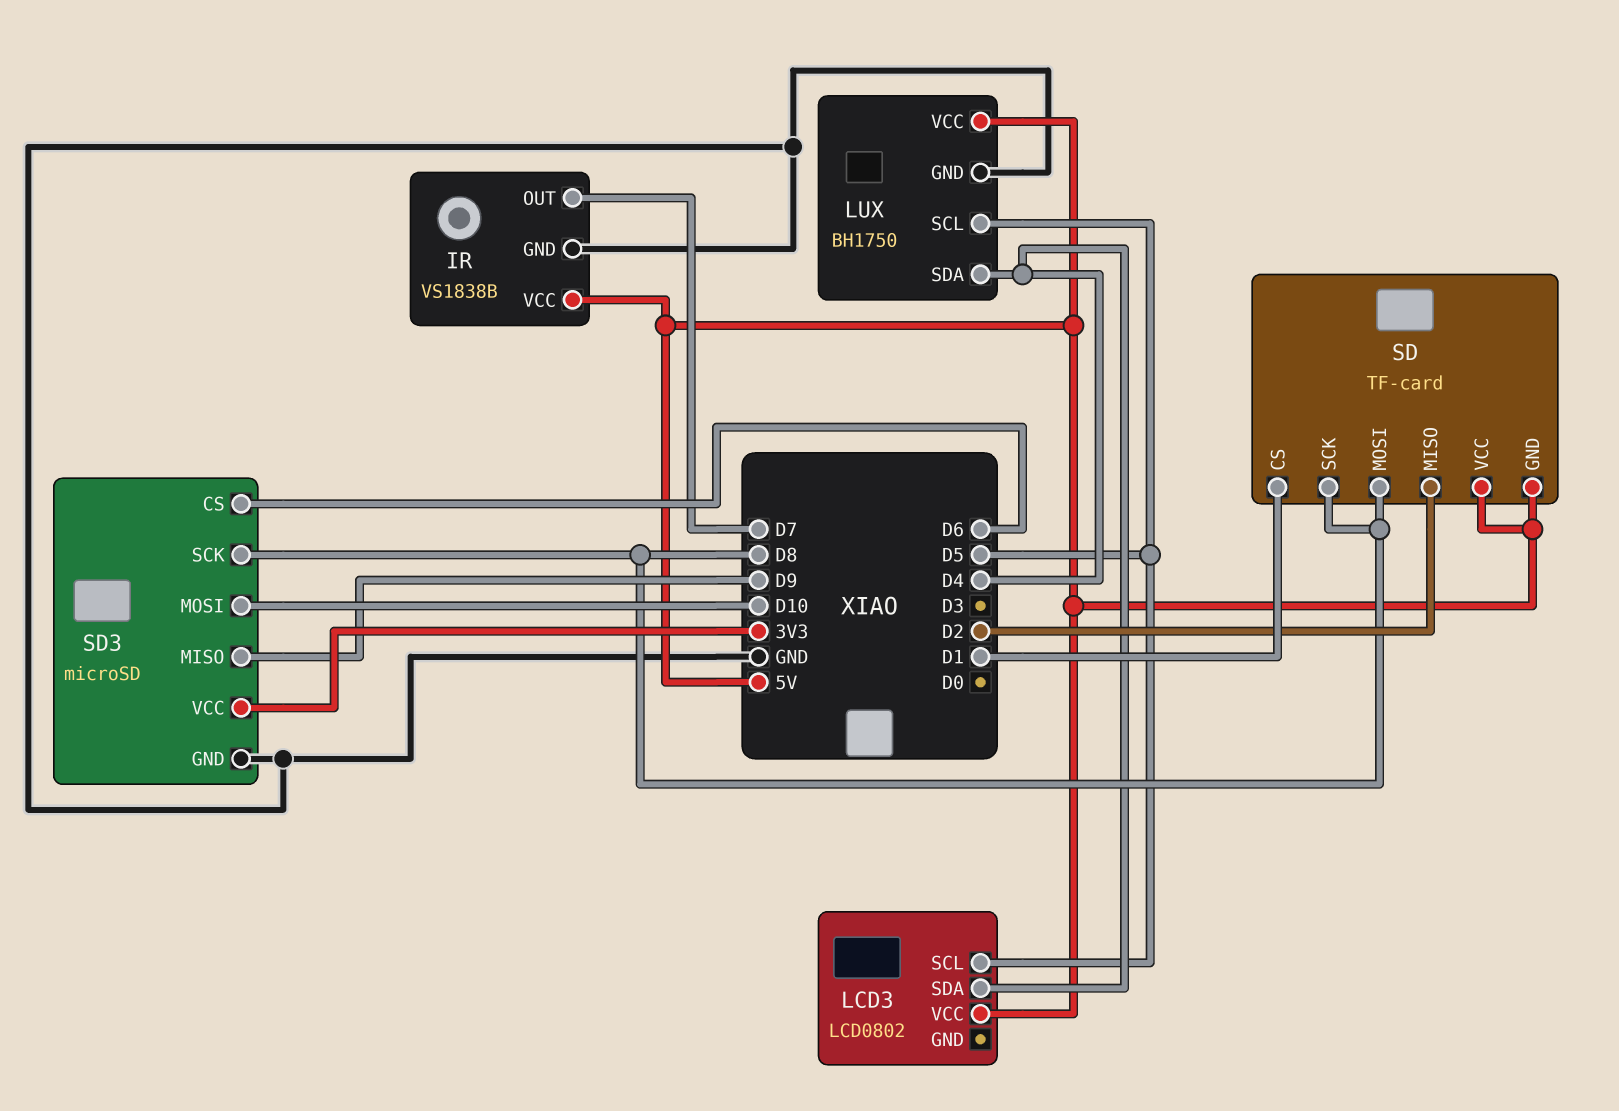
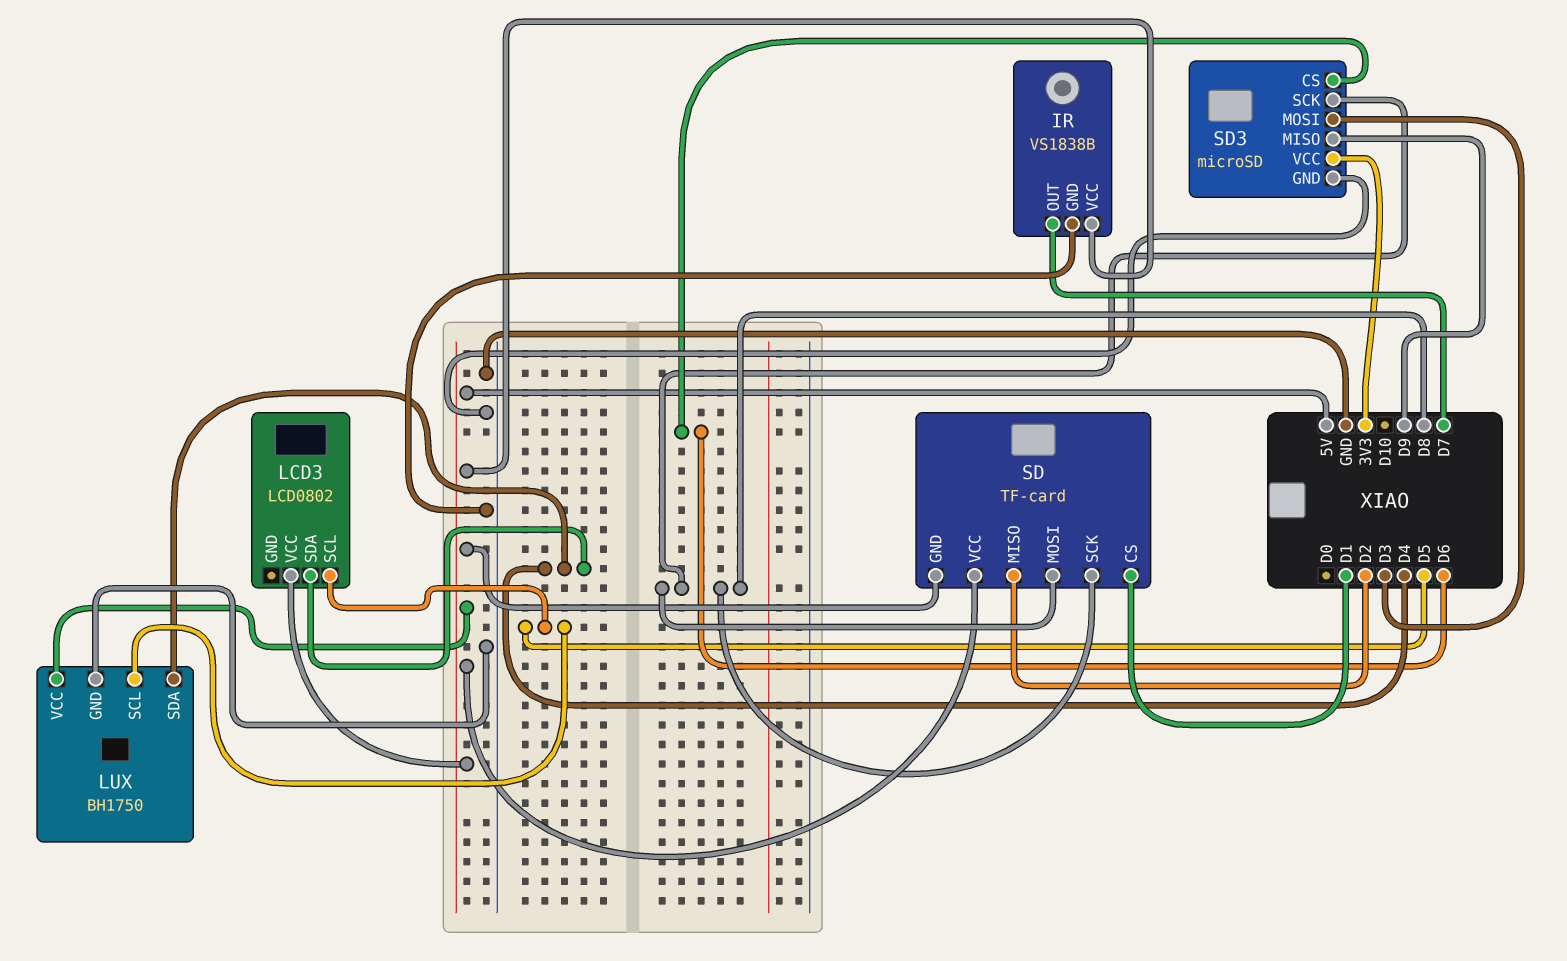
SD3 pin MOSI: D10 -> D3

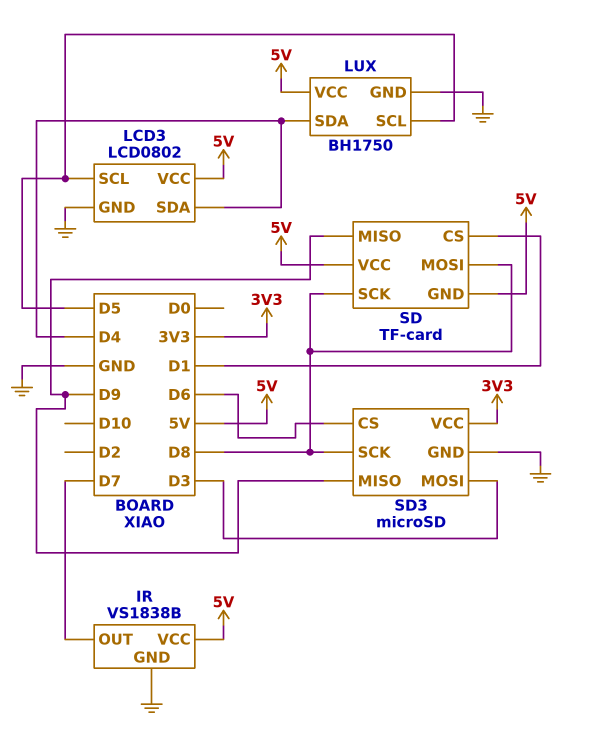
LCD3 pin GND: none -> GND
SD pin MISO: D2 -> D9

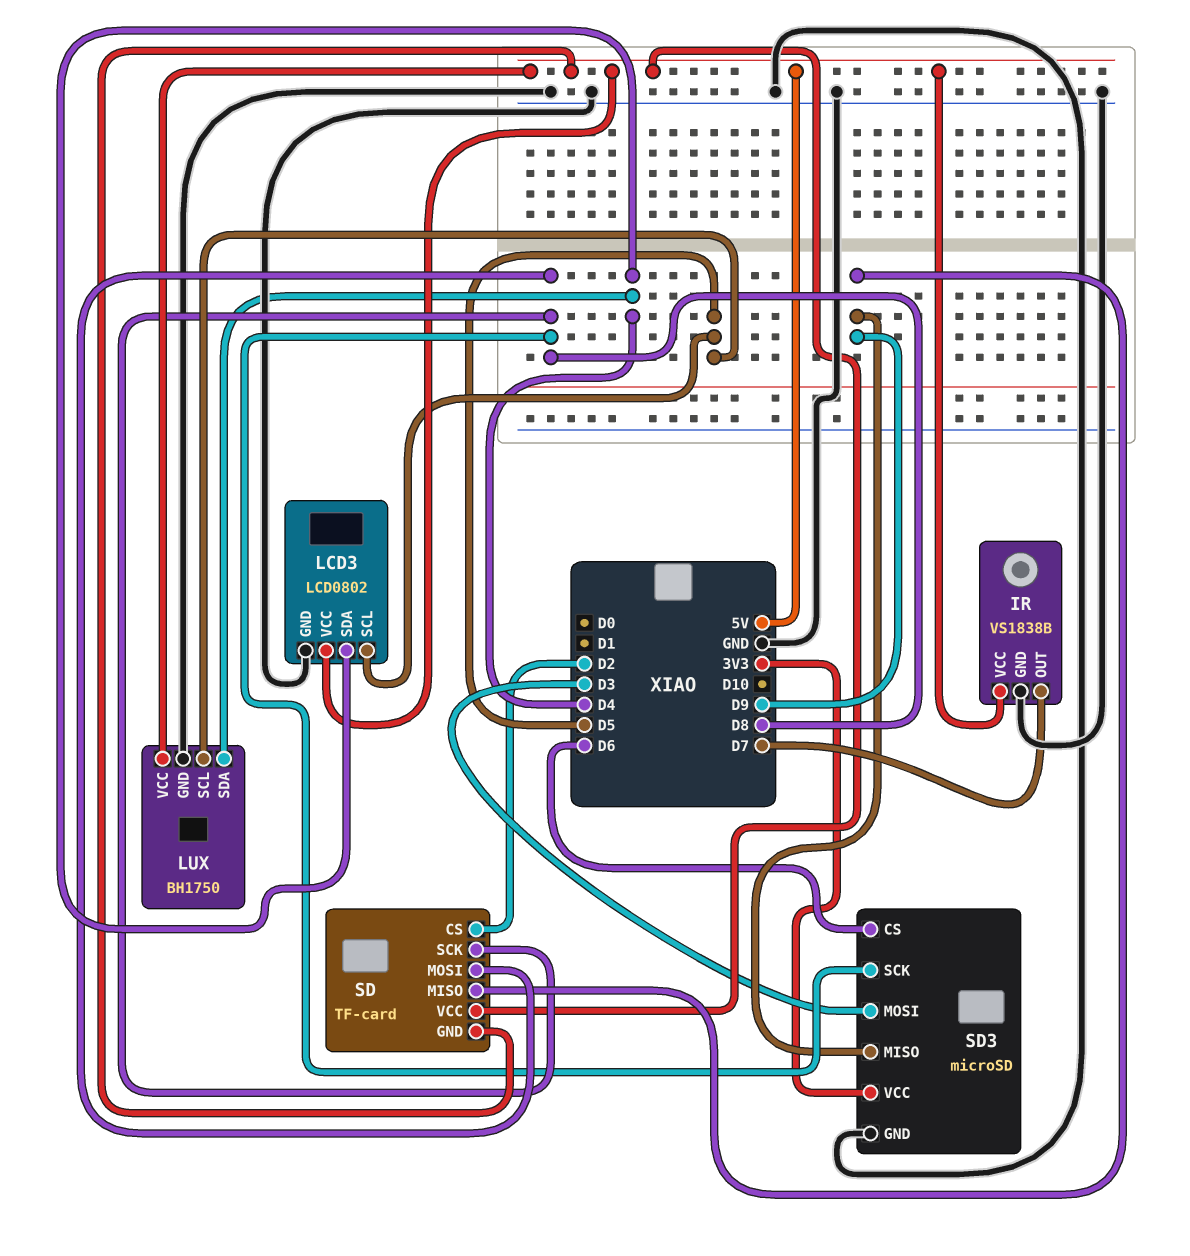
SD pin CS: D1 -> D2

